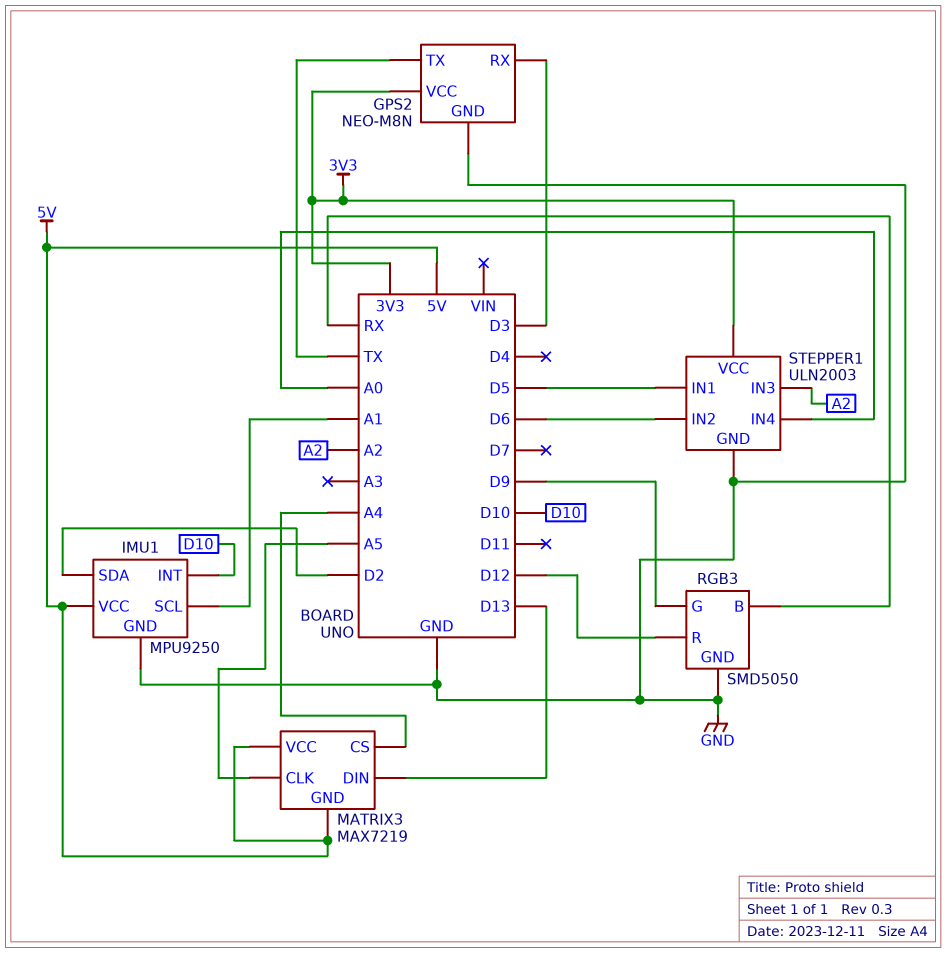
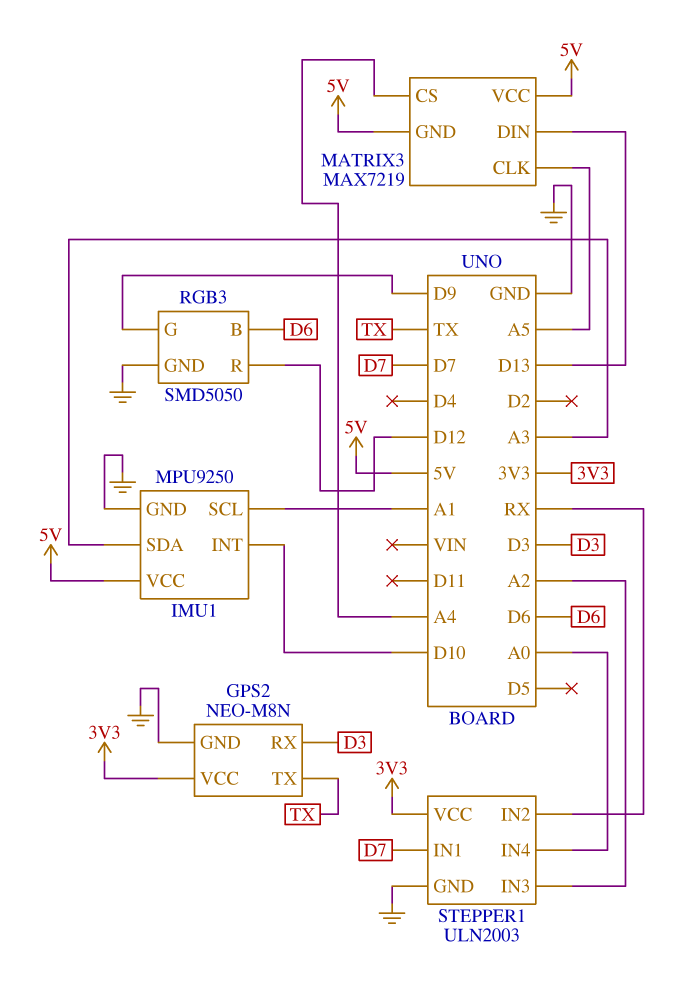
IMU1 pin SDA: D2 -> A3
RGB3 pin B: RX -> D6
STEPPER1 pin IN1: D5 -> D7
STEPPER1 pin IN2: D6 -> RX

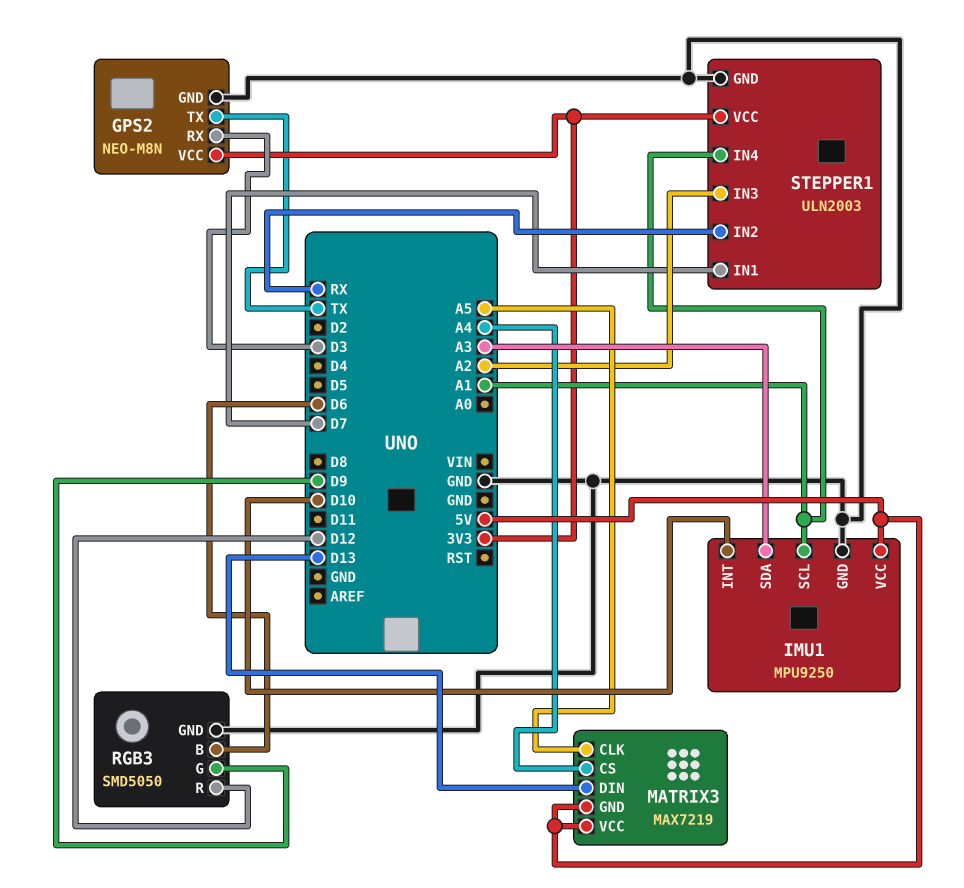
STEPPER1 pin IN4: A0 -> A1

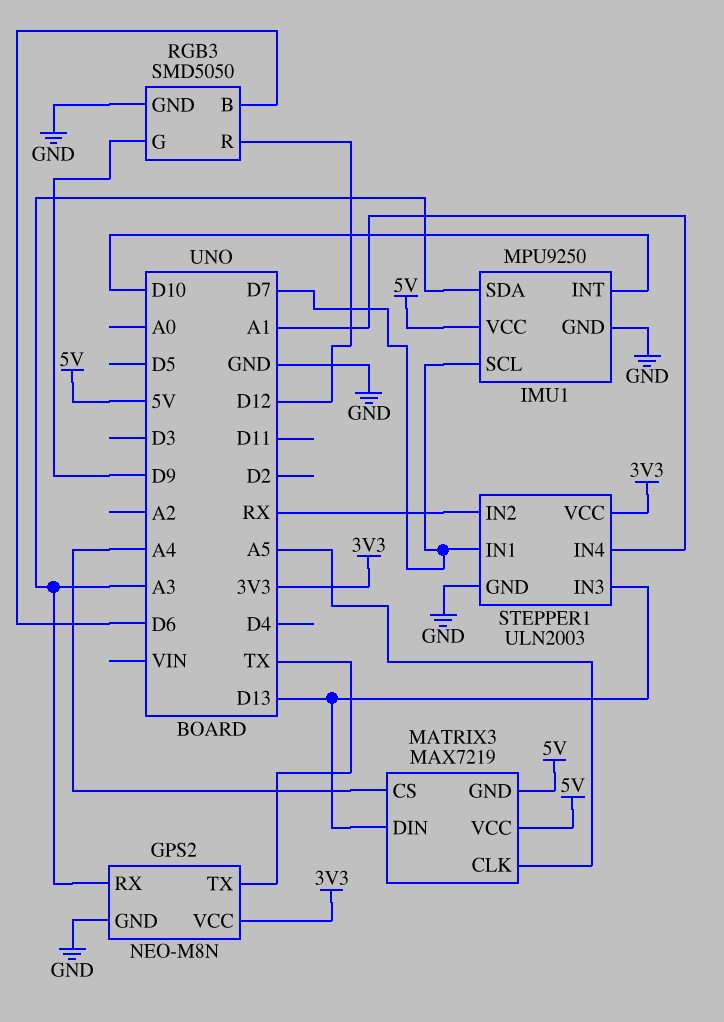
GPS2 pin RX: D3 -> A3
IMU1 pin SCL: A1 -> D7
STEPPER1 pin IN3: A2 -> D13

